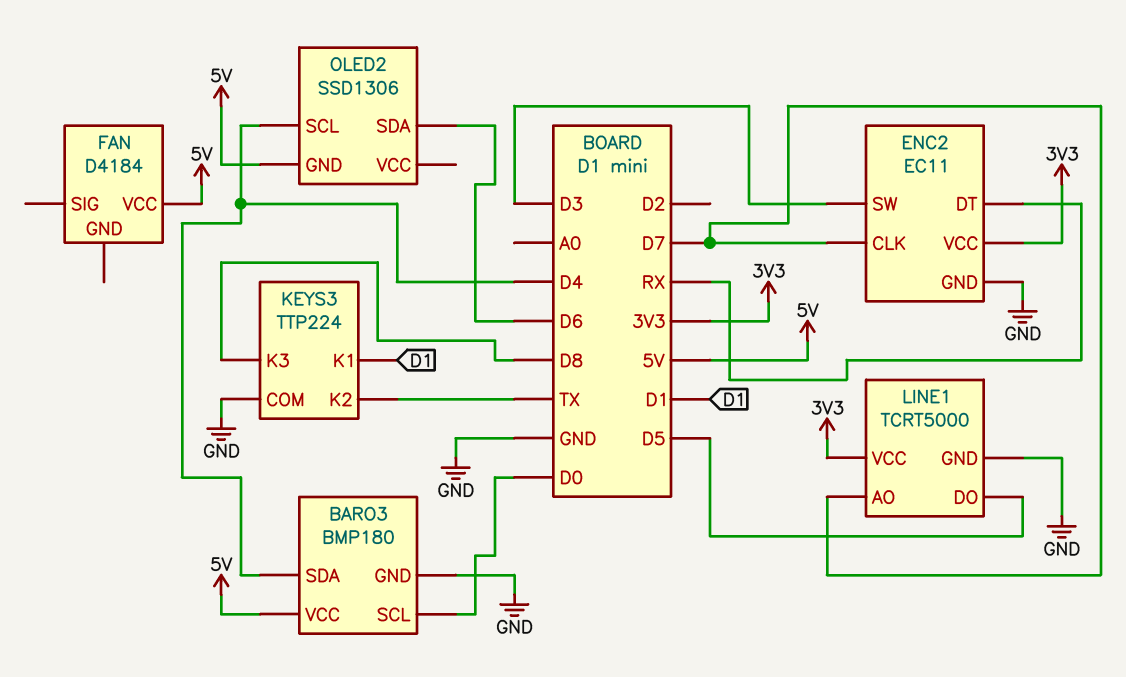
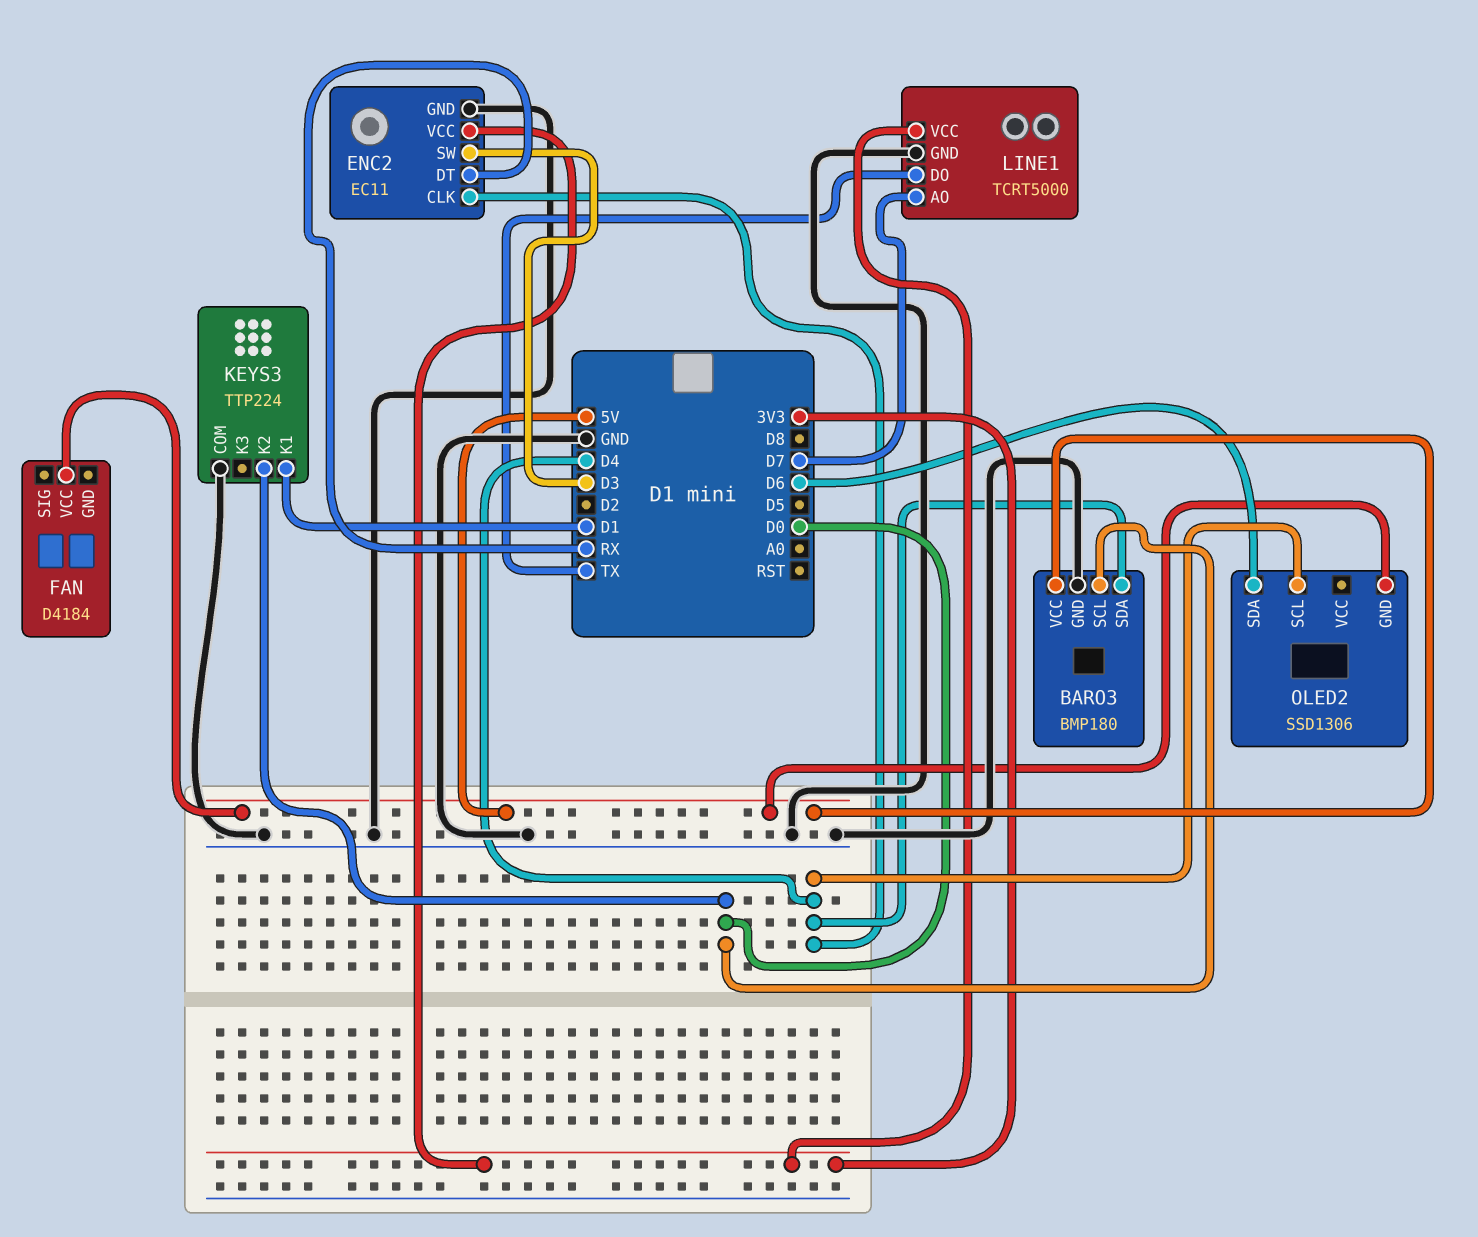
ENC2 pin CLK: D7 -> D4
KEYS3 pin K2: TX -> D0
KEYS3 pin K3: D8 -> none
LINE1 pin DO: D5 -> TX

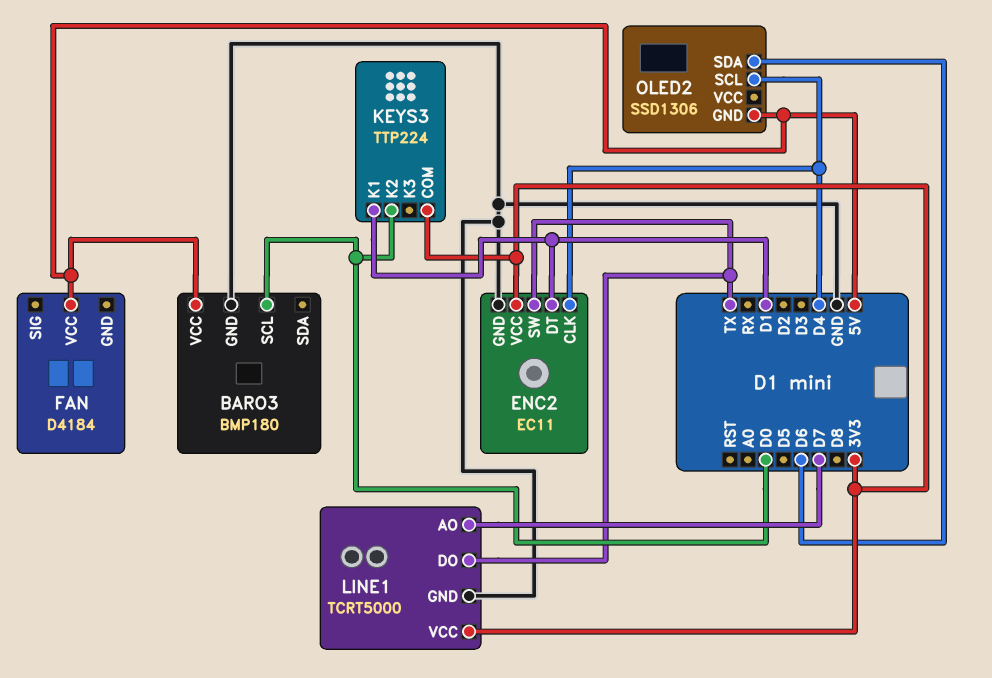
BARO3 pin SDA: D4 -> none
ENC2 pin DT: RX -> D1
ENC2 pin SW: D3 -> TX
KEYS3 pin COM: GND -> 3V3

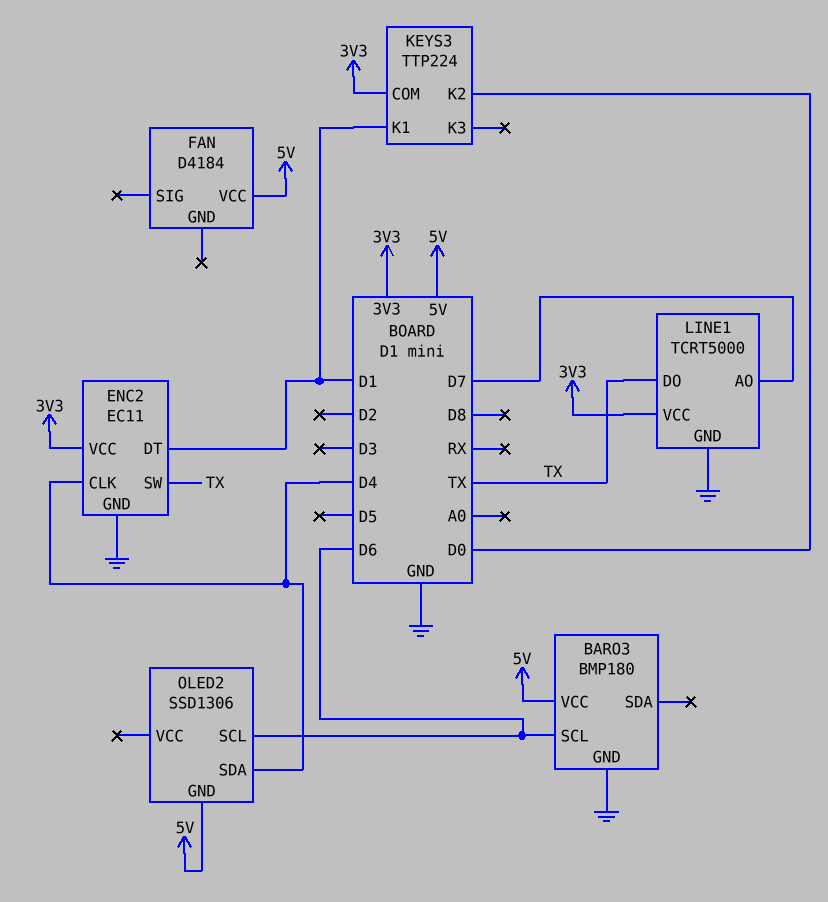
BARO3 pin SCL: D0 -> D6
OLED2 pin SCL: D4 -> D6
OLED2 pin SDA: D6 -> D4

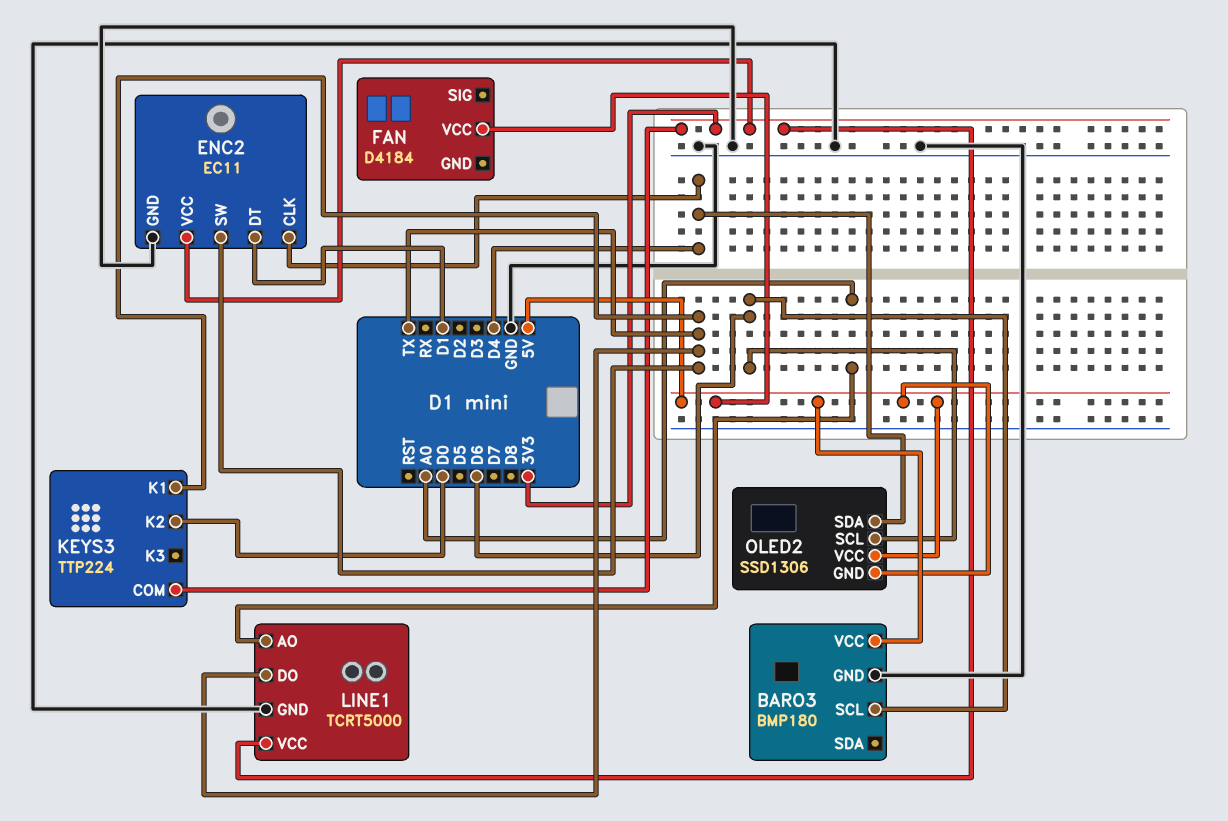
KEYS3 pin K1: D1 -> TX
LINE1 pin AO: D7 -> A0
OLED2 pin VCC: none -> 5V

